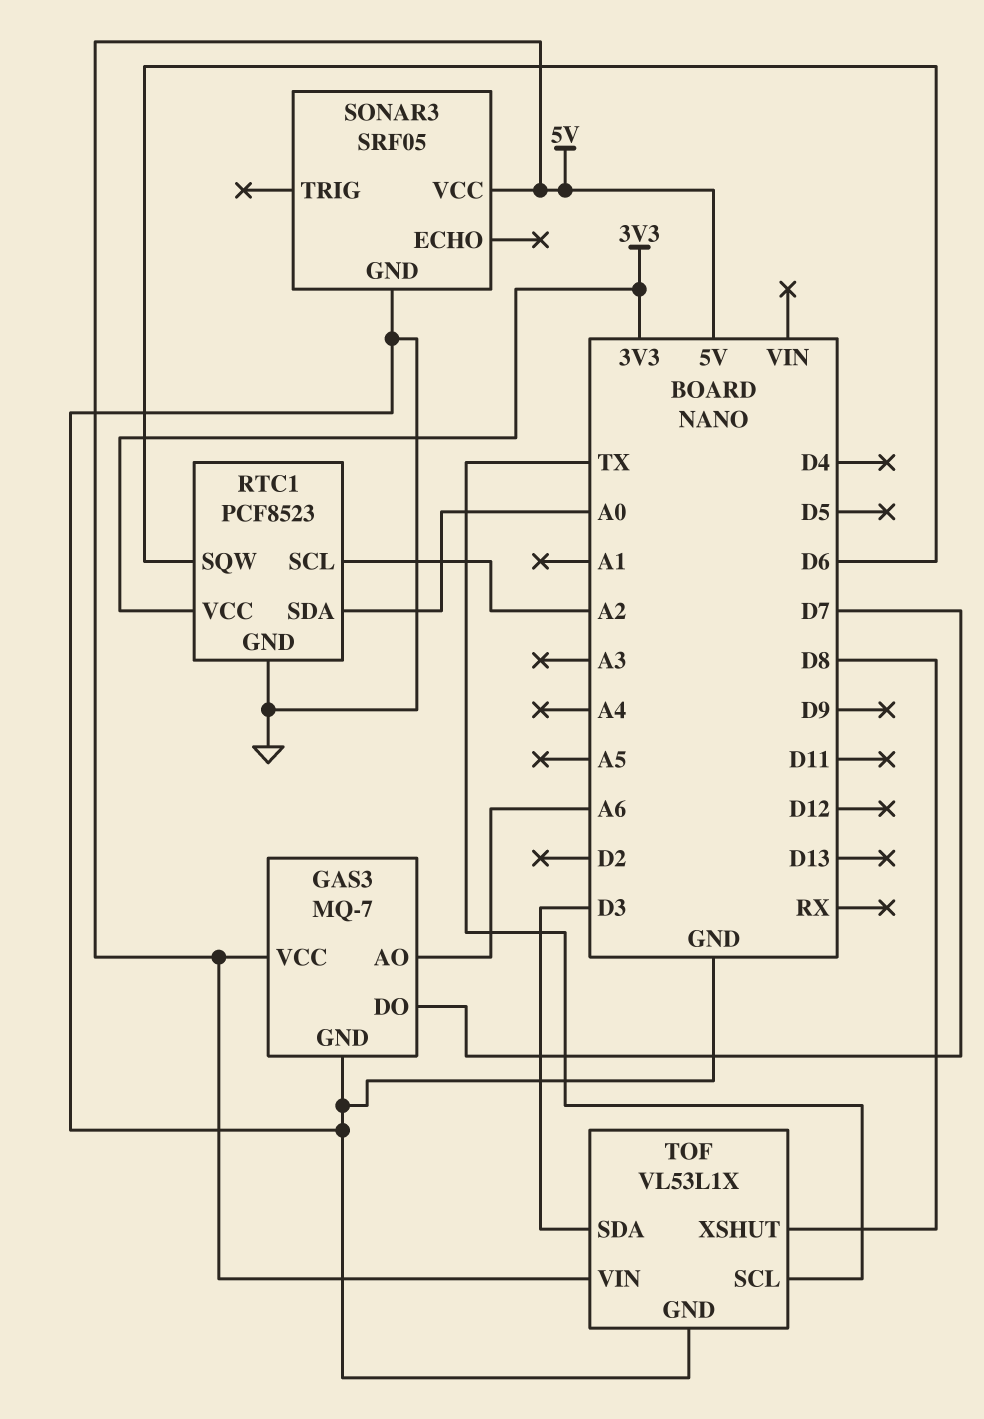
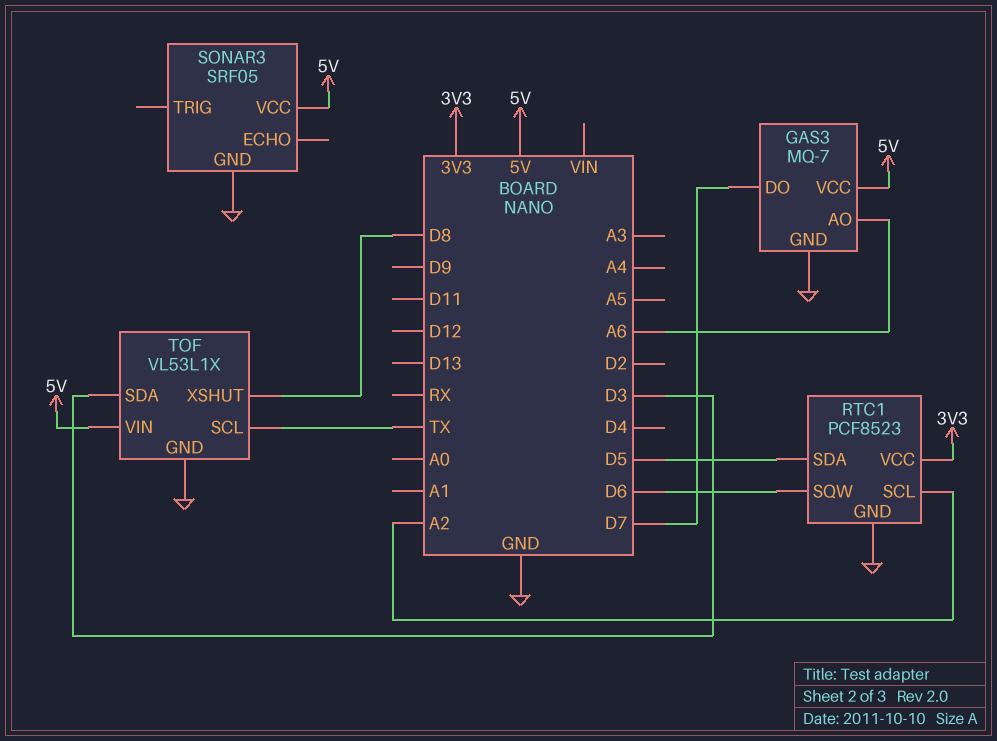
RTC1 pin SDA: A0 -> D5

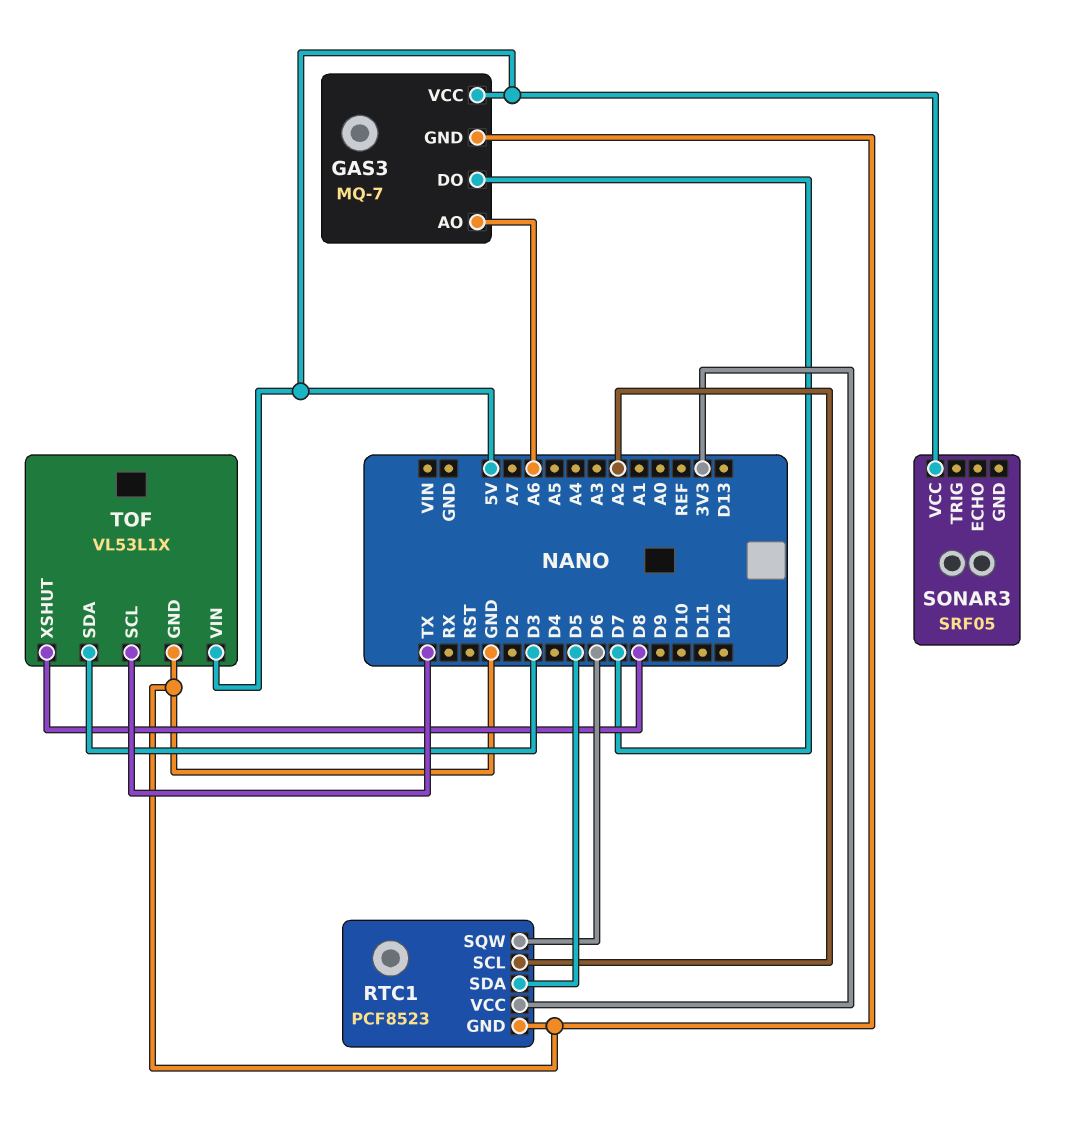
SONAR3 pin GND: GND -> none

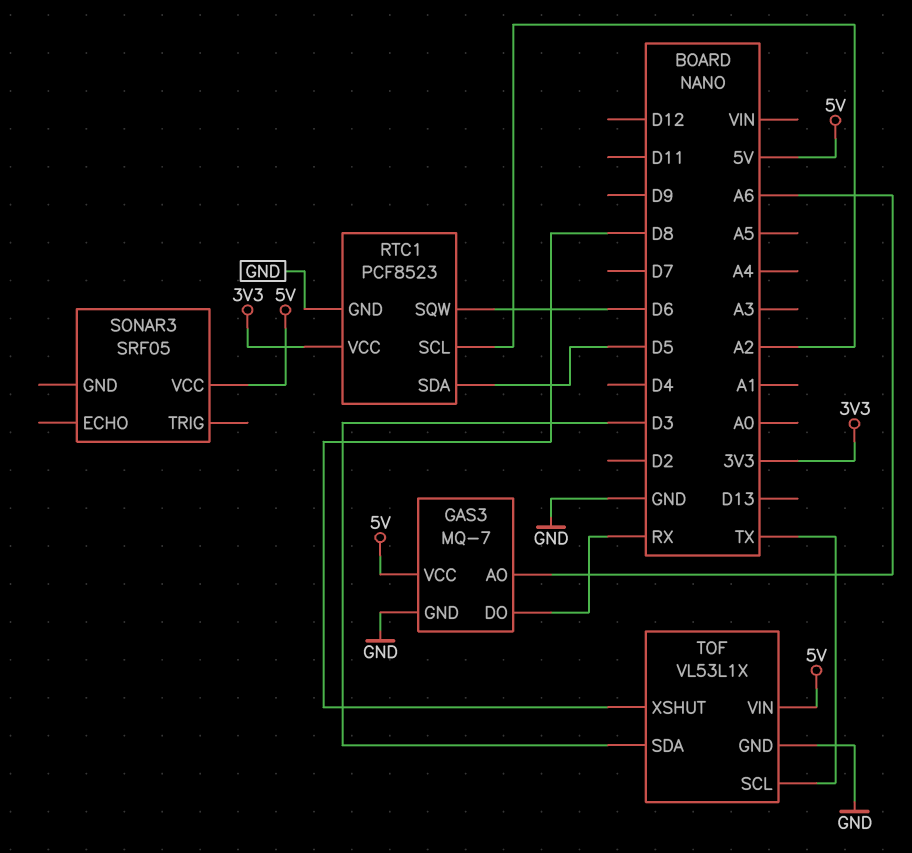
GAS3 pin DO: D7 -> RX

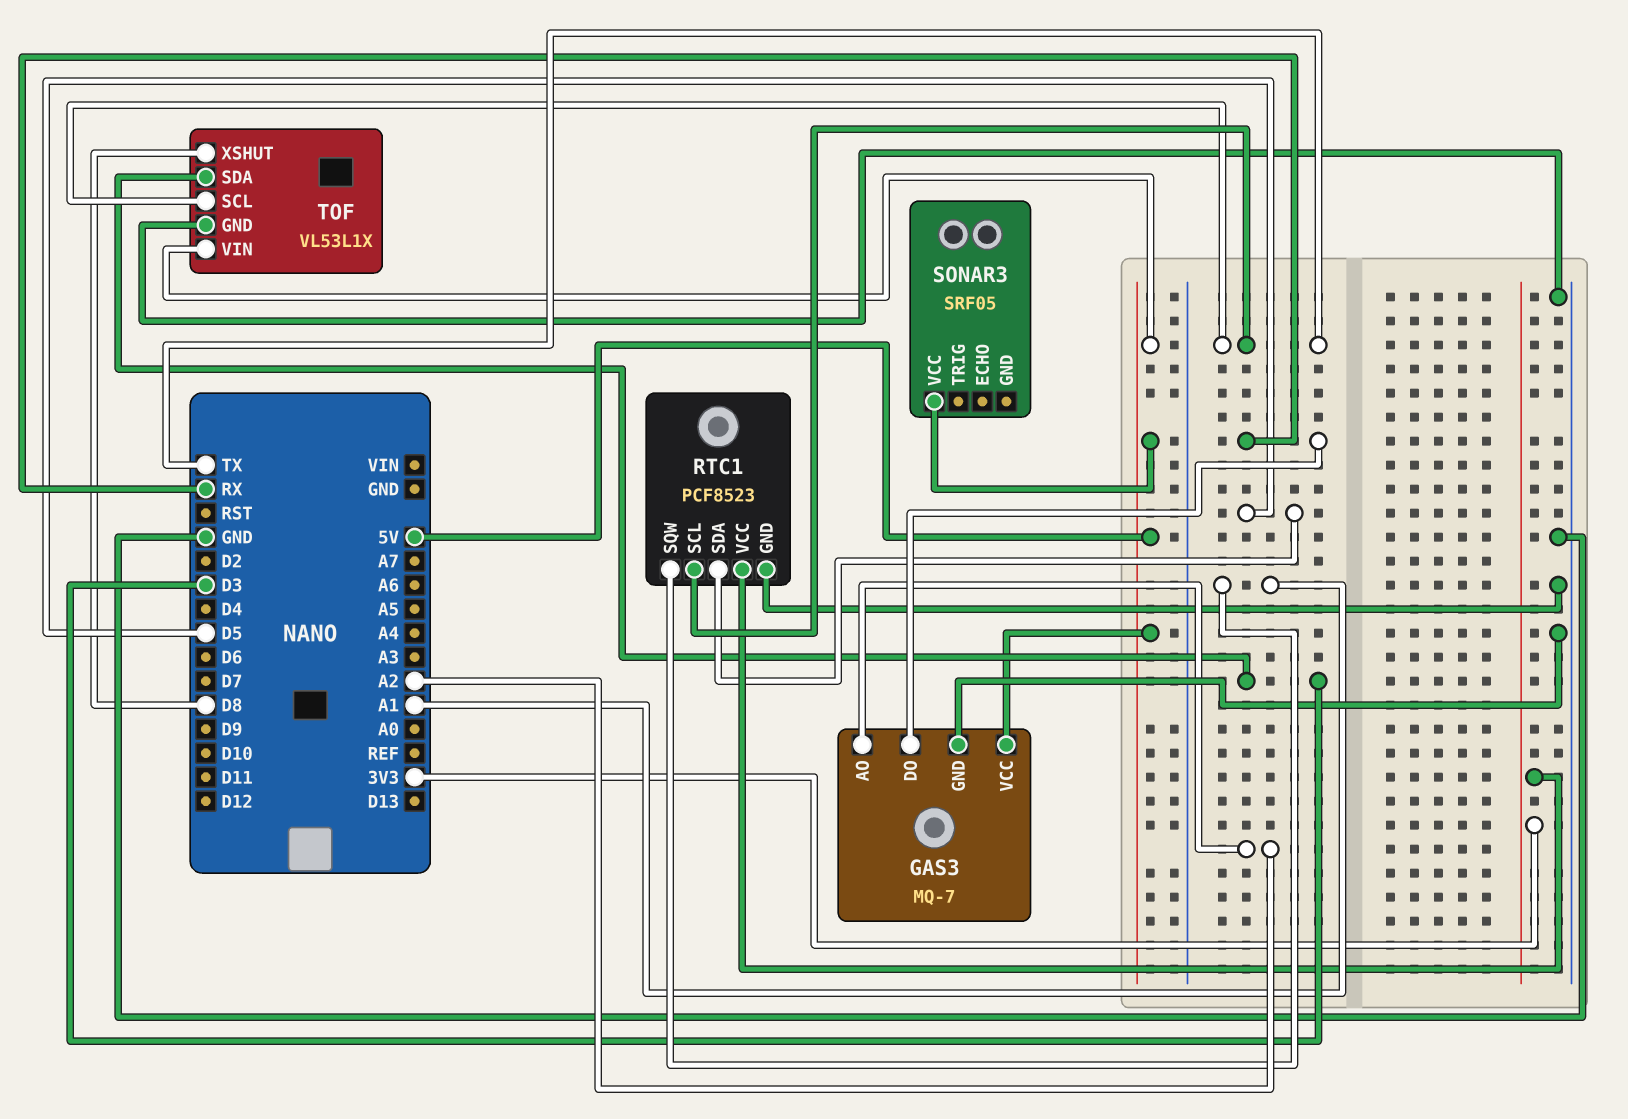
GAS3 pin AO: A6 -> A2
RTC1 pin SCL: A2 -> TX
RTC1 pin SQW: D6 -> A1

